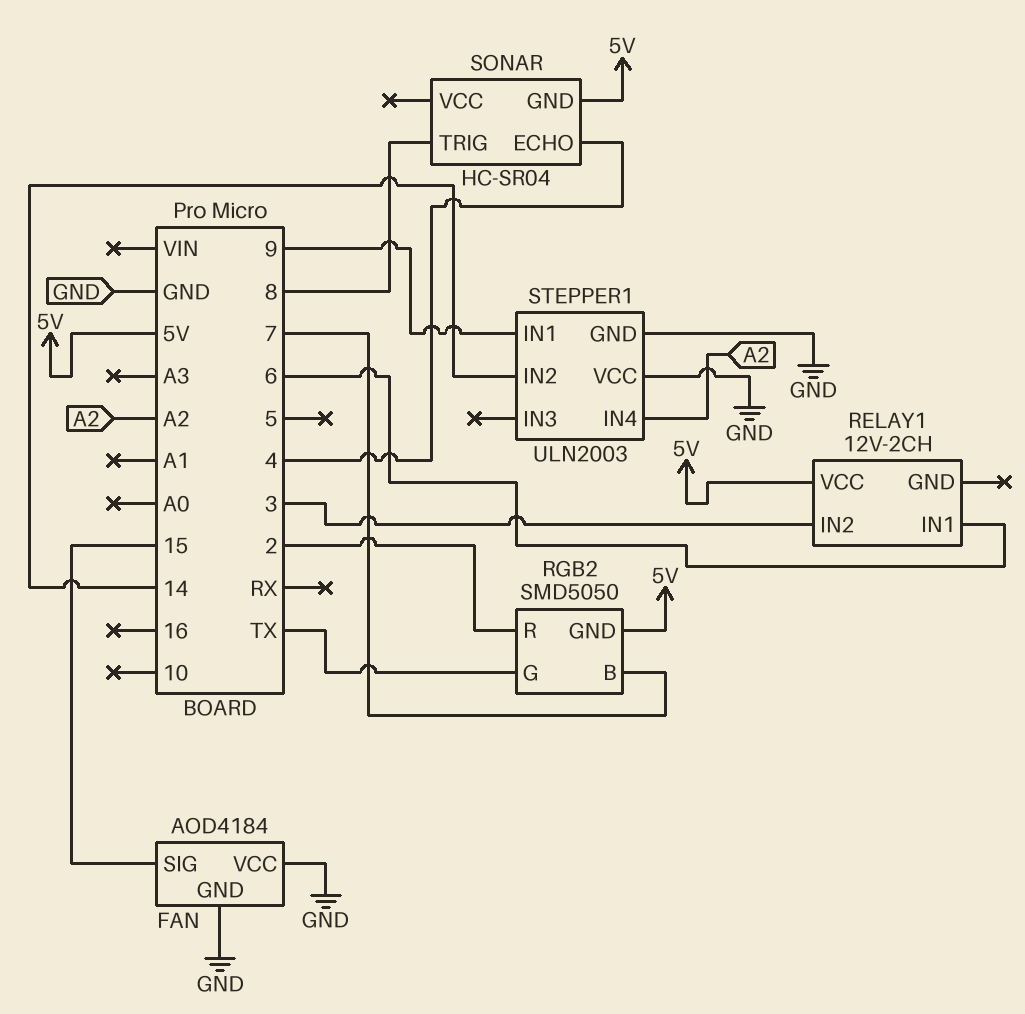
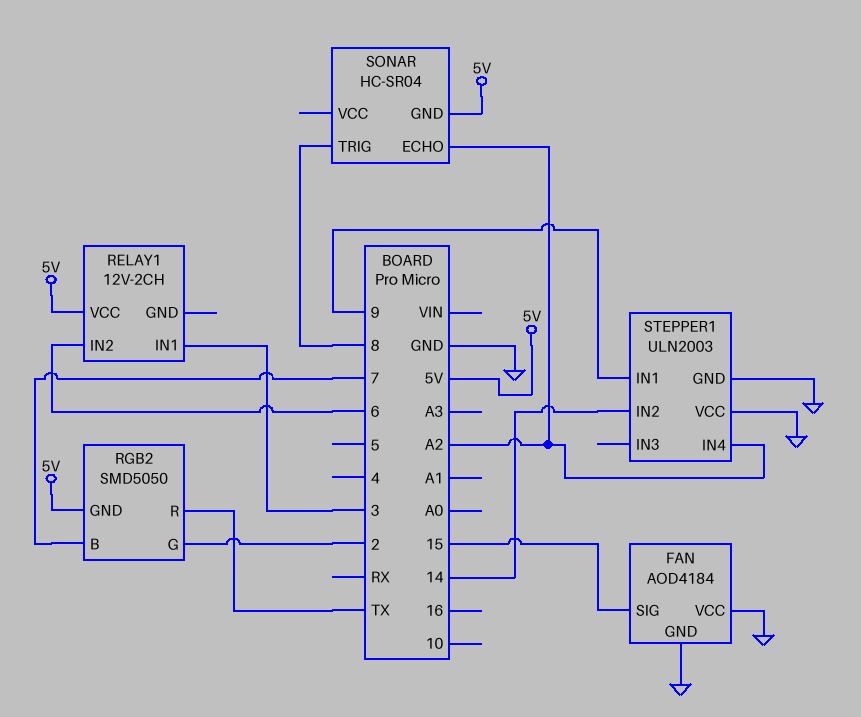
RELAY1 pin IN1: 6 -> 3
RELAY1 pin IN2: 3 -> 6
RGB2 pin G: TX -> 2
RGB2 pin R: 2 -> TX
SONAR pin ECHO: 4 -> A2

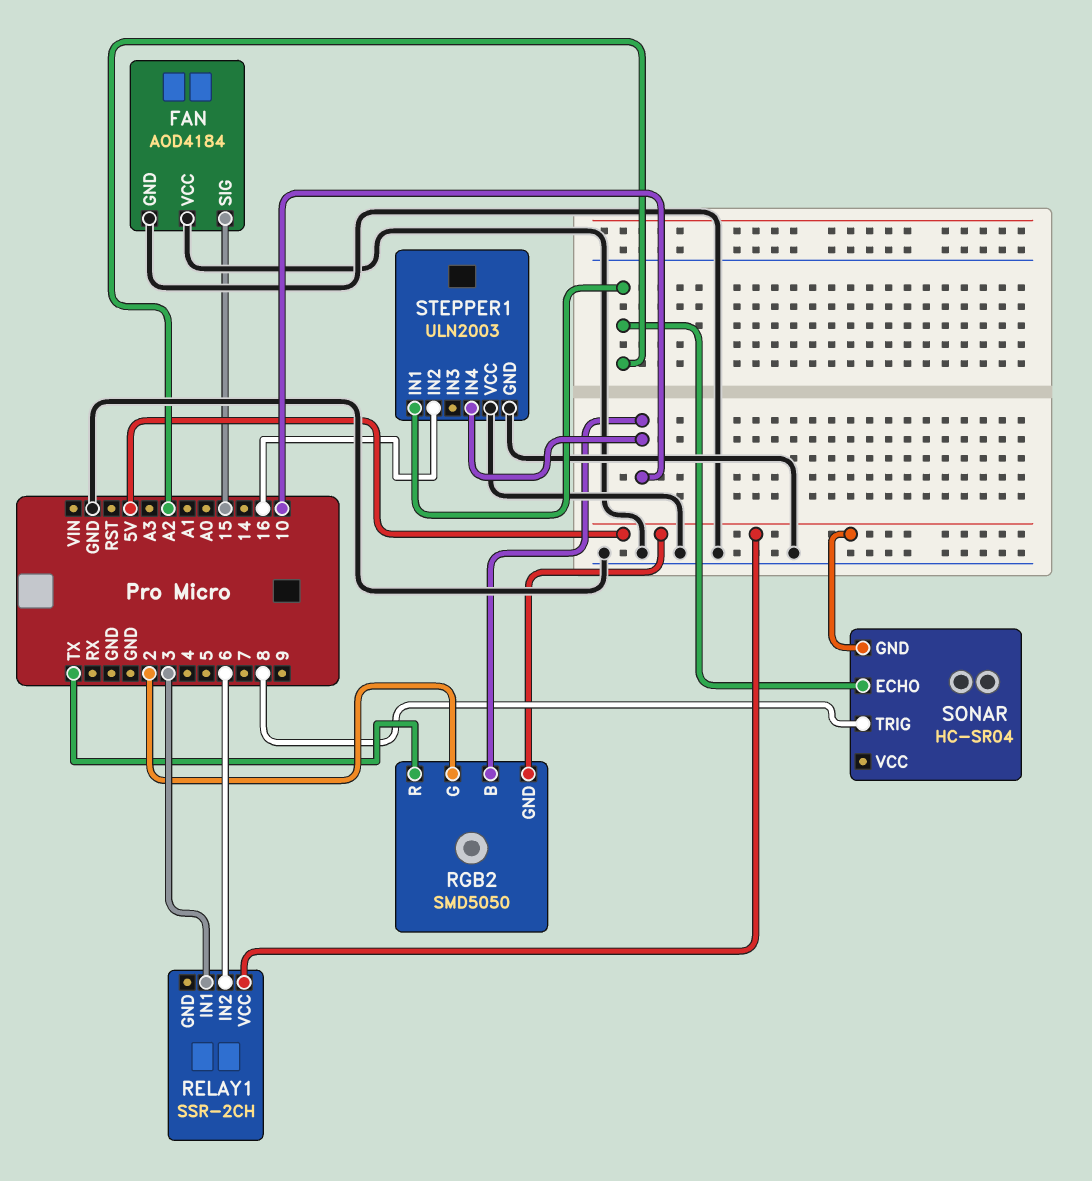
RELAY1: 12V-2CH -> SSR-2CH
RGB2 pin B: 7 -> 10
STEPPER1 pin IN1: 9 -> A2
STEPPER1 pin IN2: 14 -> 16
STEPPER1 pin IN4: A2 -> 10

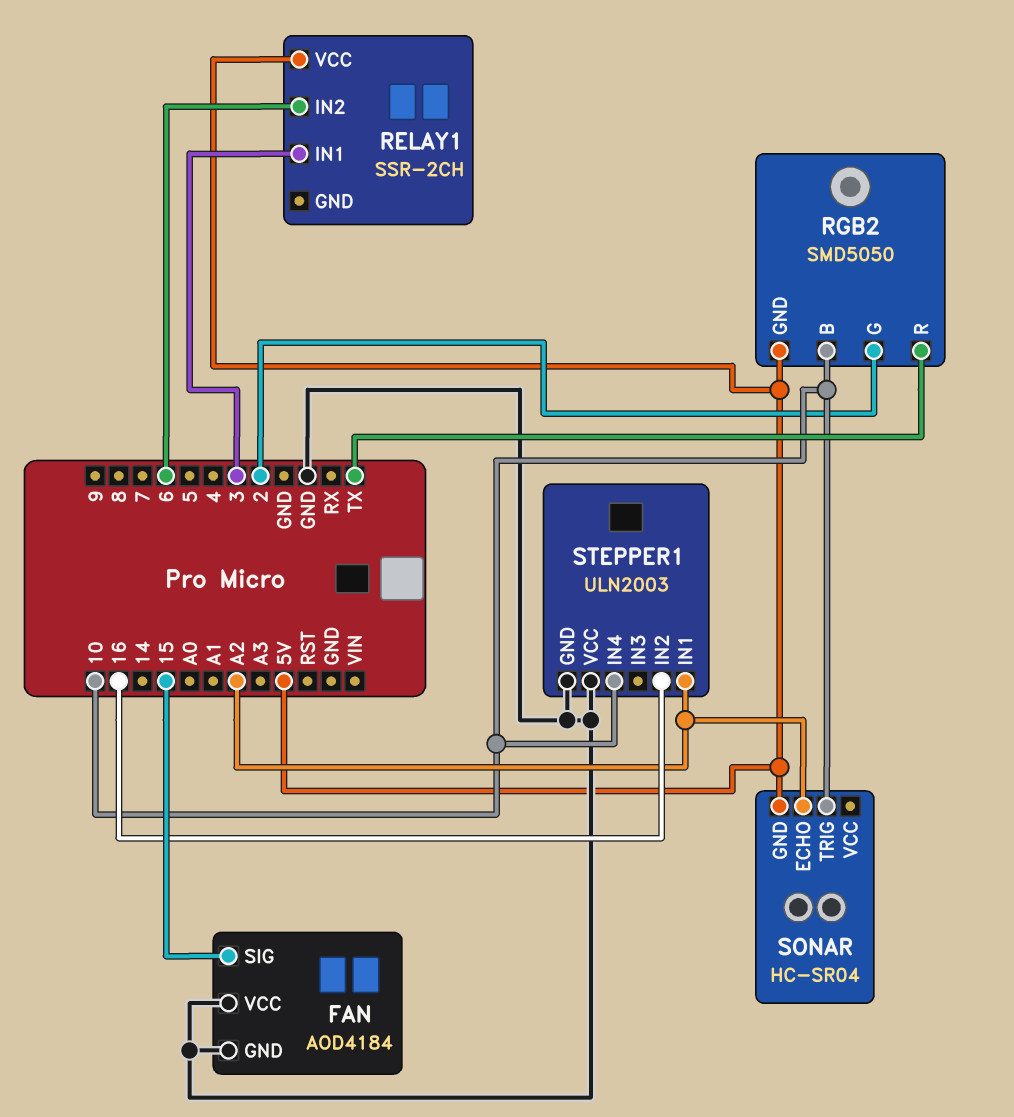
SONAR pin TRIG: 8 -> 10

